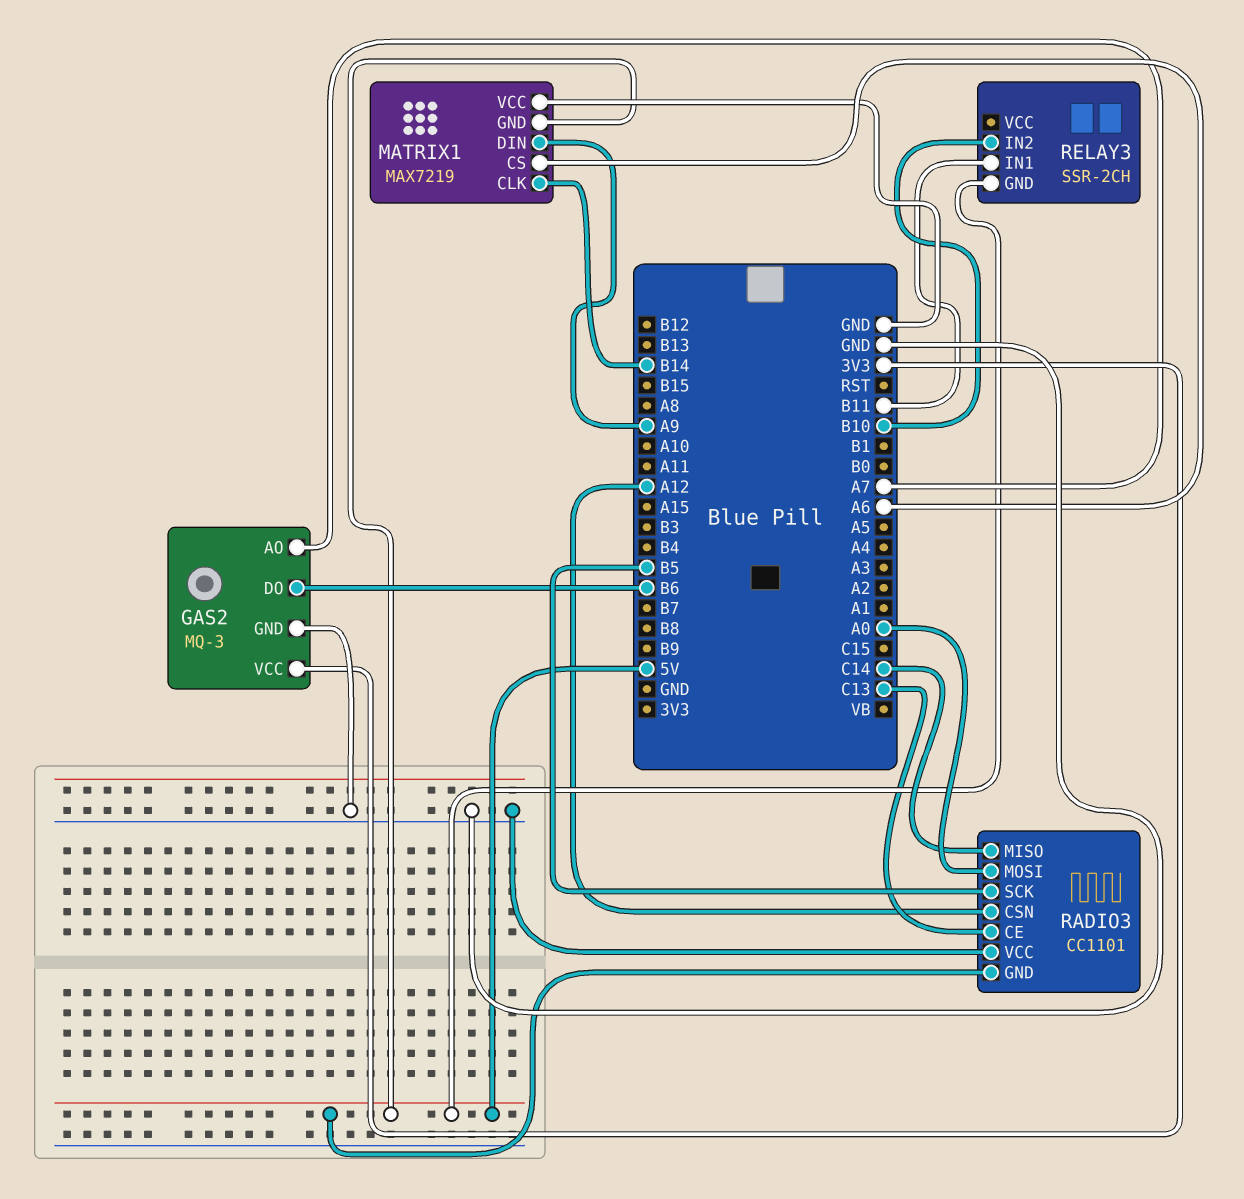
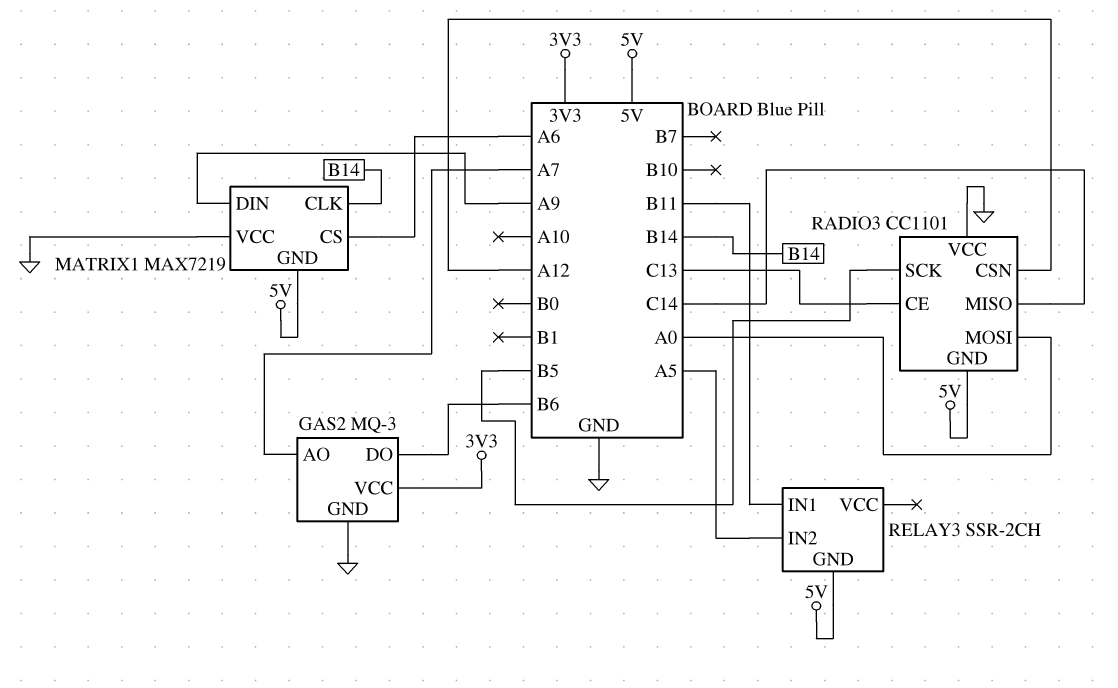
RELAY3 pin IN2: B10 -> A5

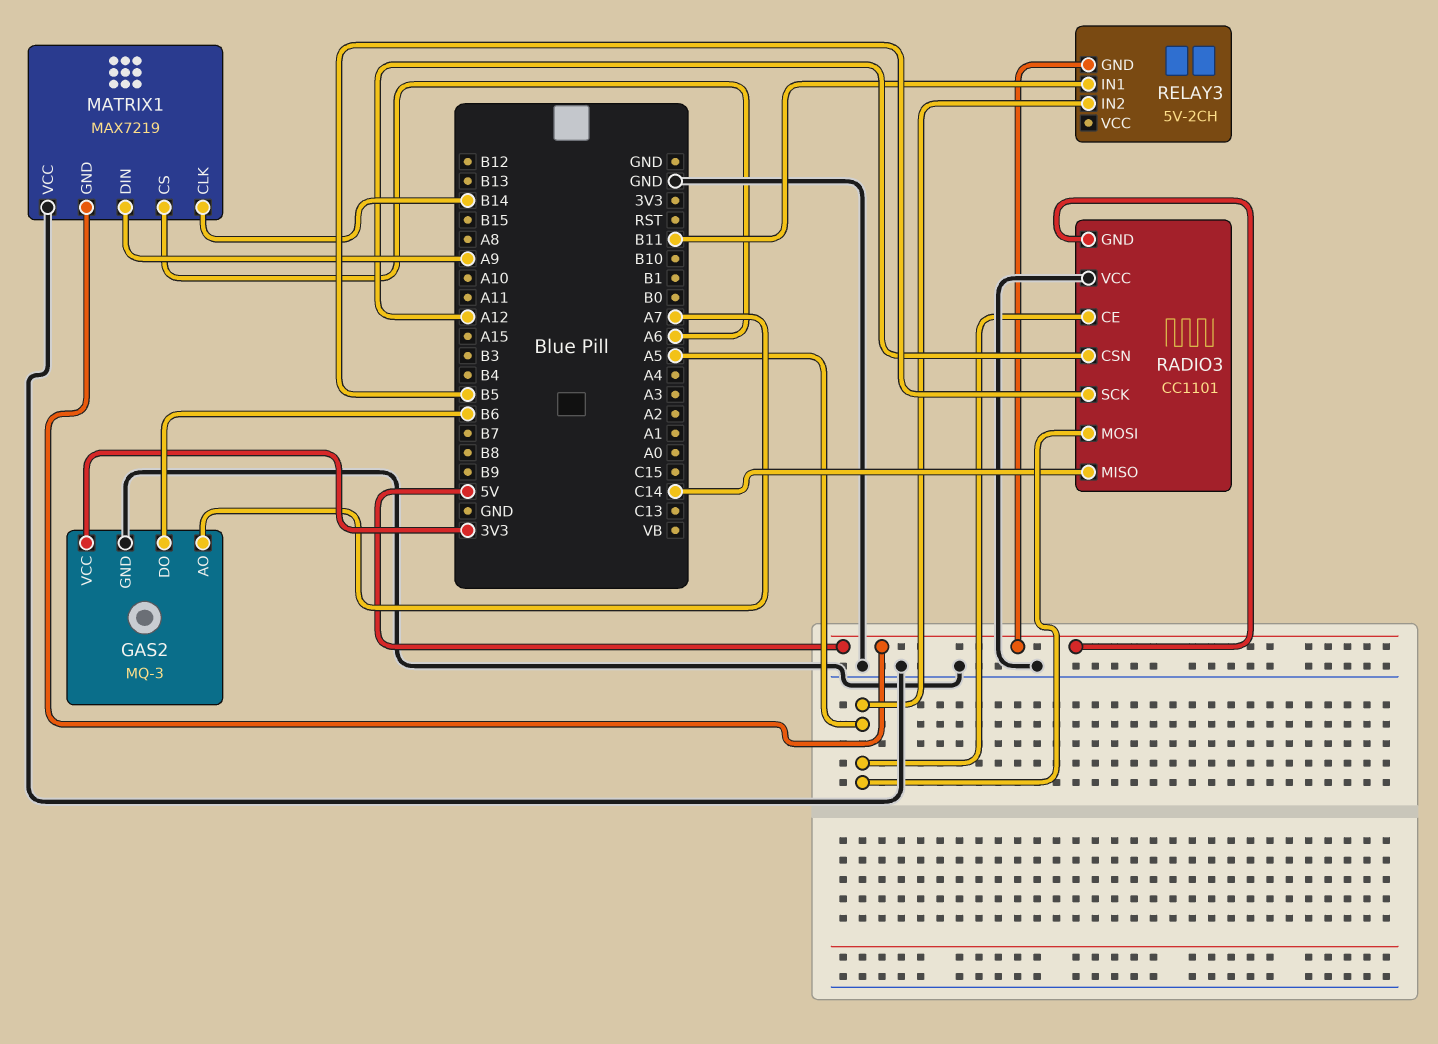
RADIO3 pin CE: C13 -> A5
RADIO3 pin MOSI: A0 -> A5
RELAY3: SSR-2CH -> 5V-2CH

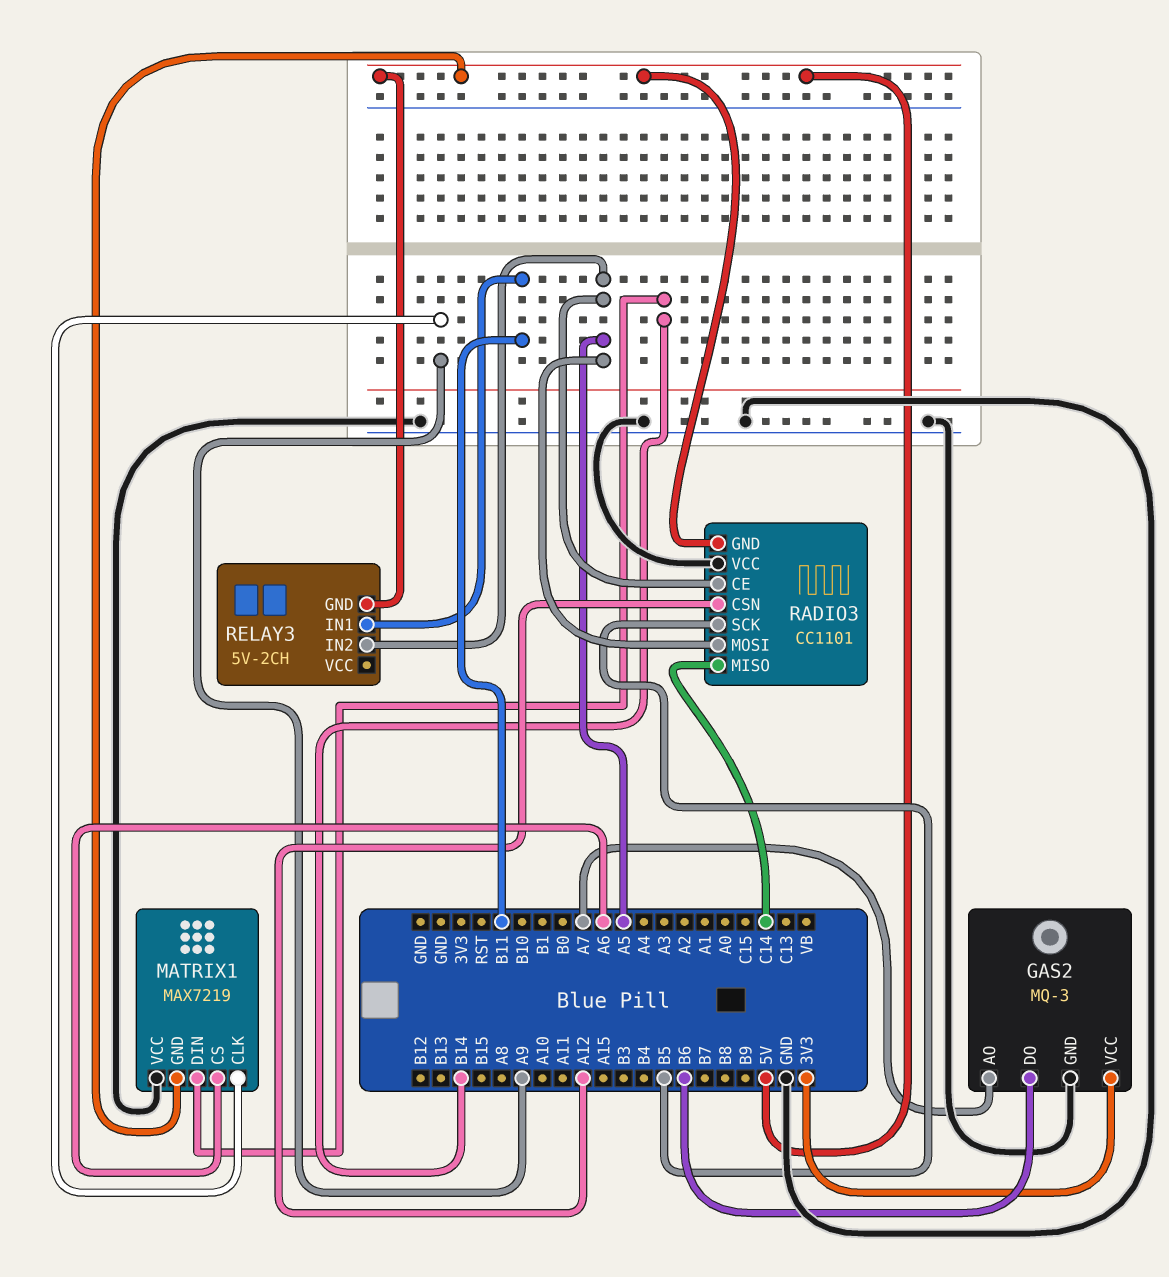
MATRIX1 pin CLK: B14 -> A9
MATRIX1 pin DIN: A9 -> B14

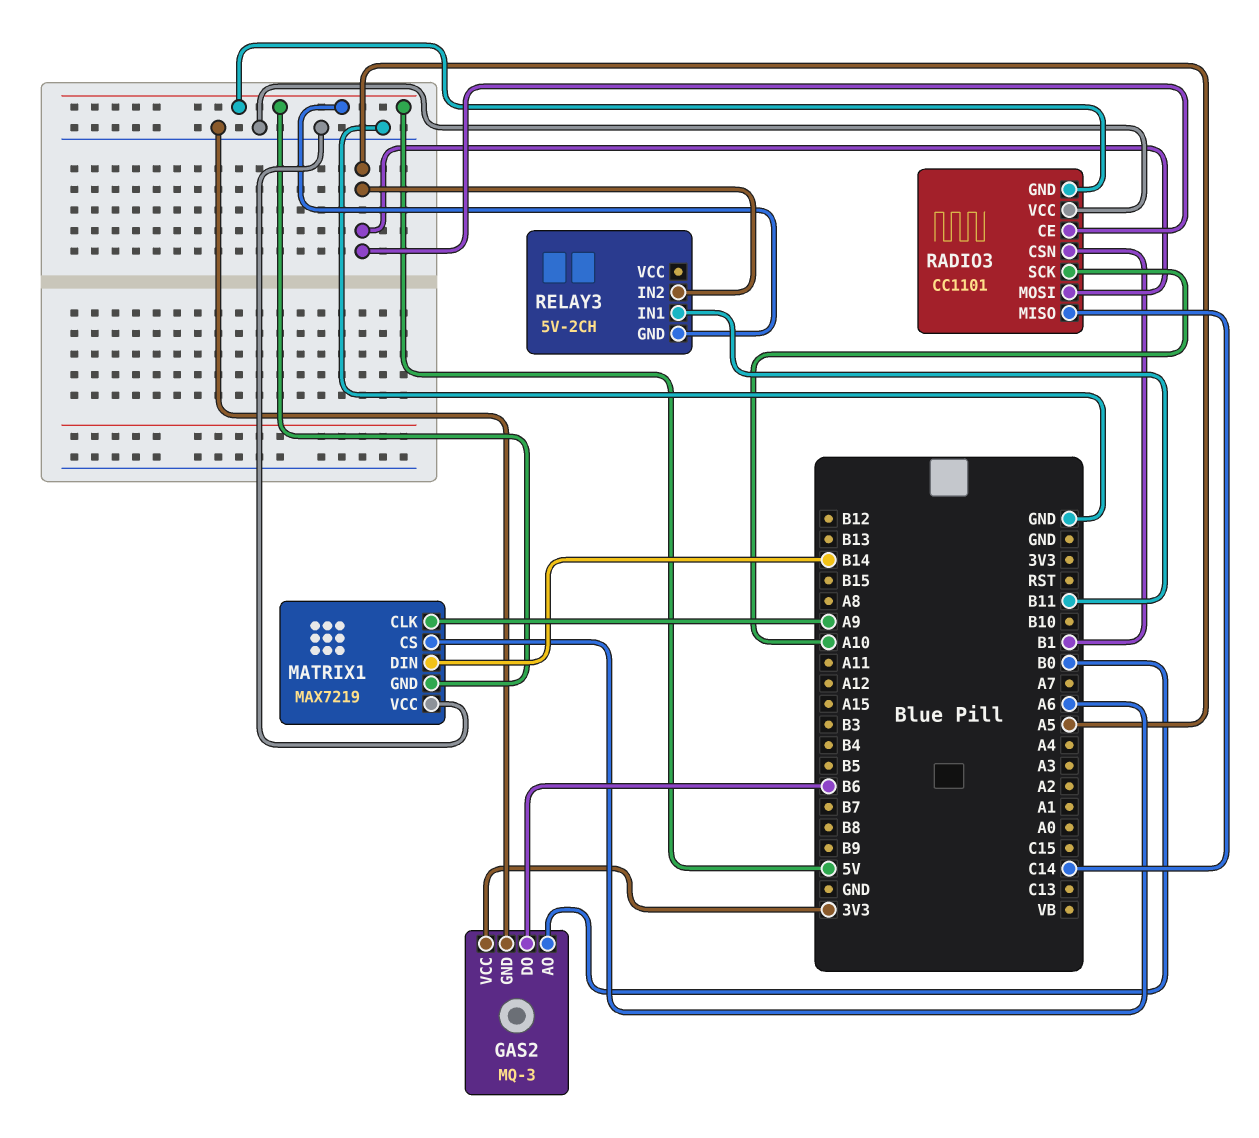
GAS2 pin AO: A7 -> B0
RADIO3 pin CSN: A12 -> B1
RADIO3 pin SCK: B5 -> A10

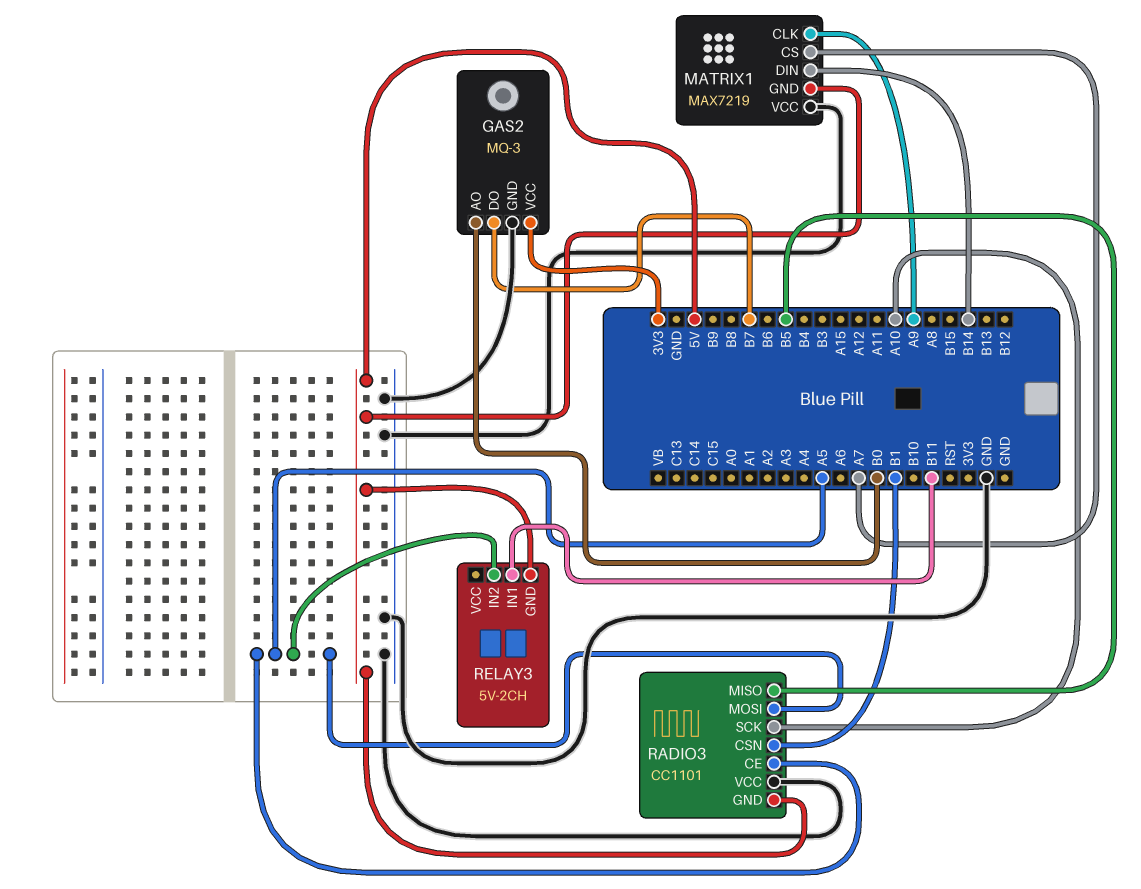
GAS2 pin DO: B6 -> B7
MATRIX1 pin CS: A6 -> A7
RADIO3 pin MISO: C14 -> B5

